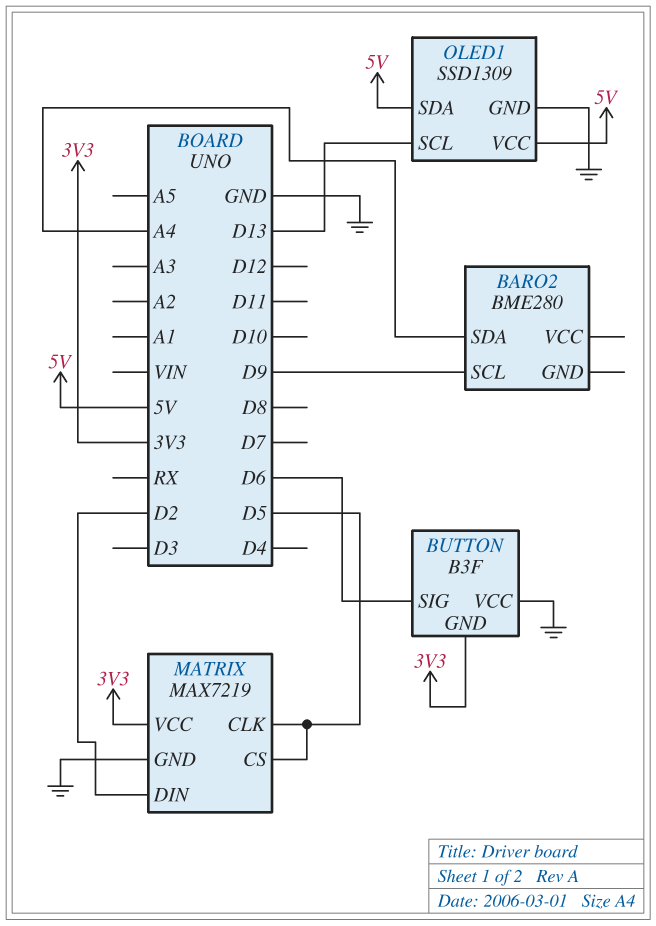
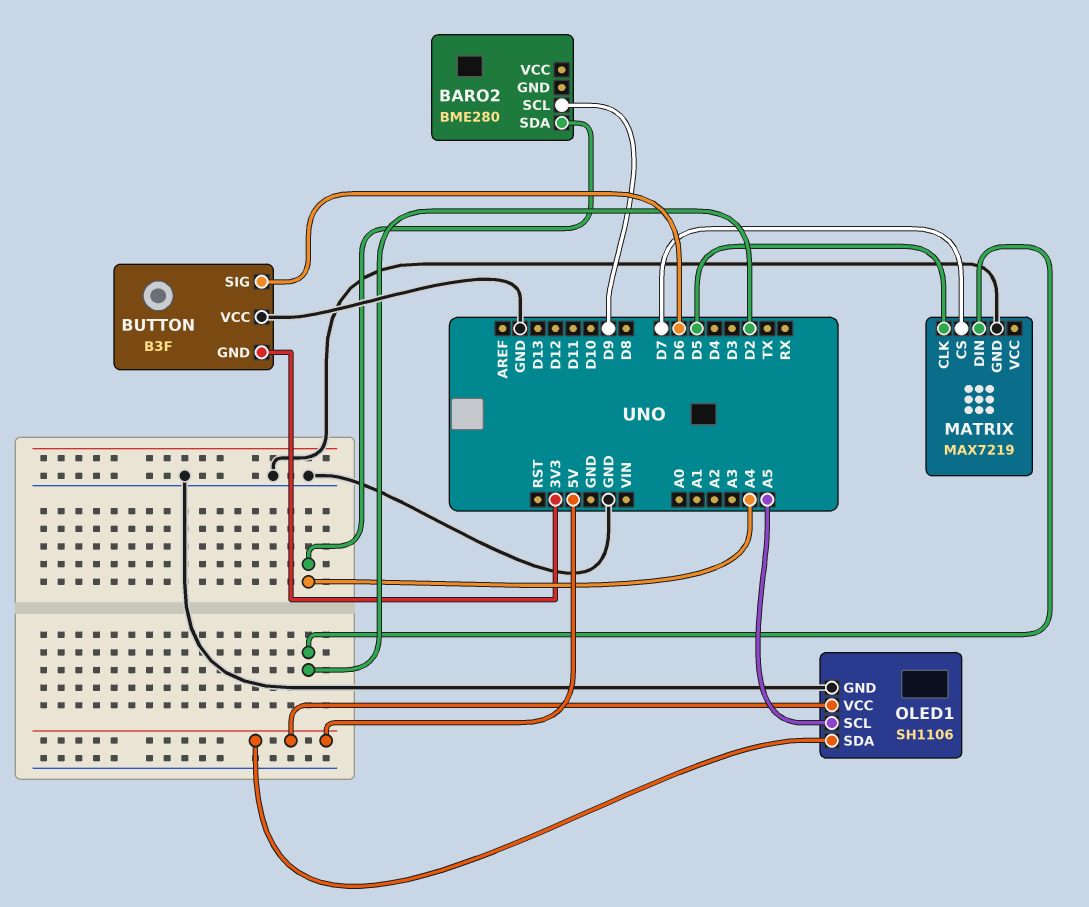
MATRIX pin CS: D5 -> D7
MATRIX pin VCC: 3V3 -> none
OLED1: SSD1309 -> SH1106
OLED1 pin SCL: D13 -> A5

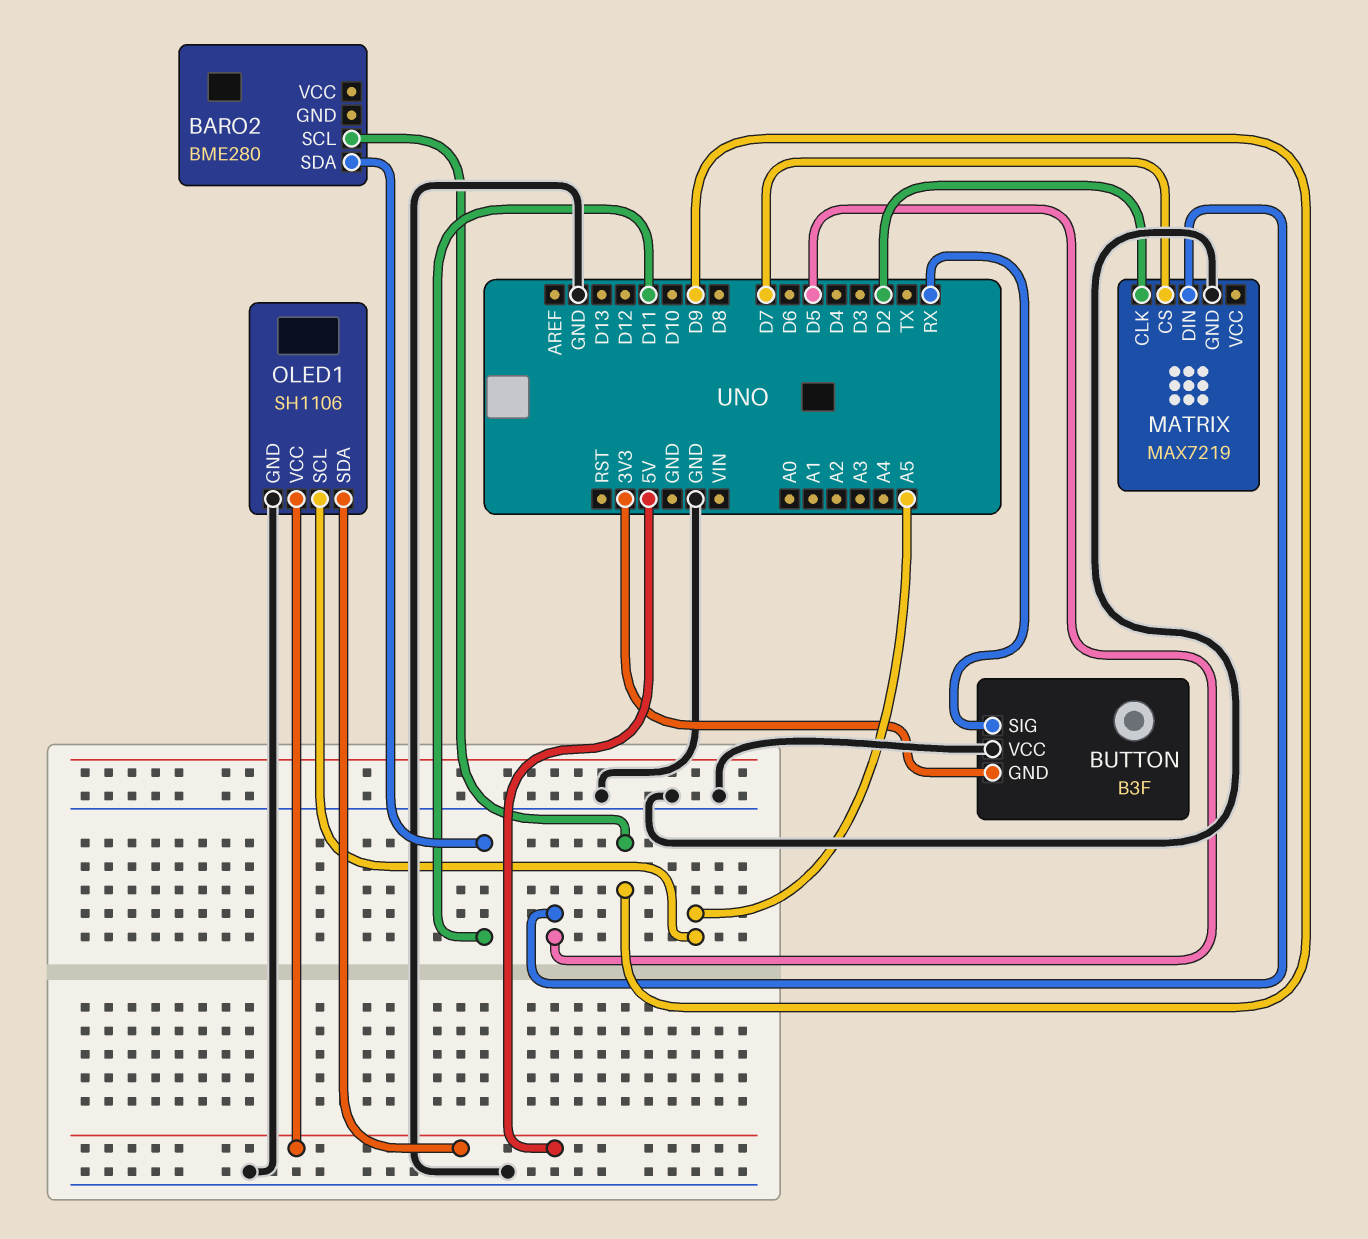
BARO2 pin SDA: A4 -> D11
BUTTON pin SIG: D6 -> RX
MATRIX pin CLK: D5 -> D2
MATRIX pin DIN: D2 -> D5

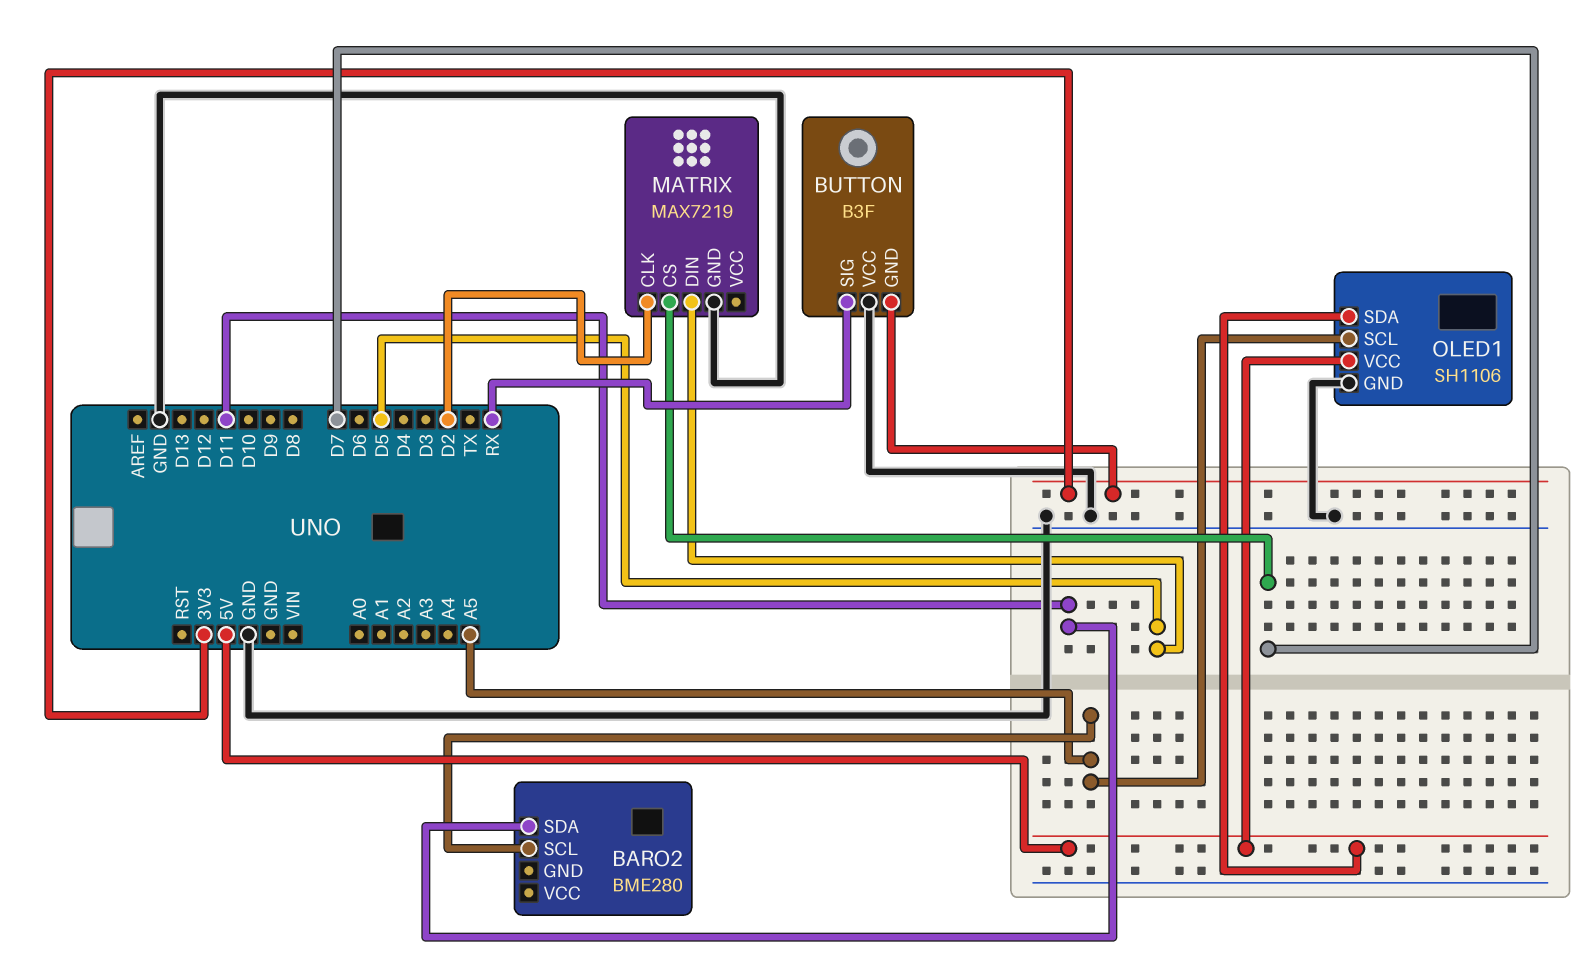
BARO2 pin SCL: D9 -> A5

